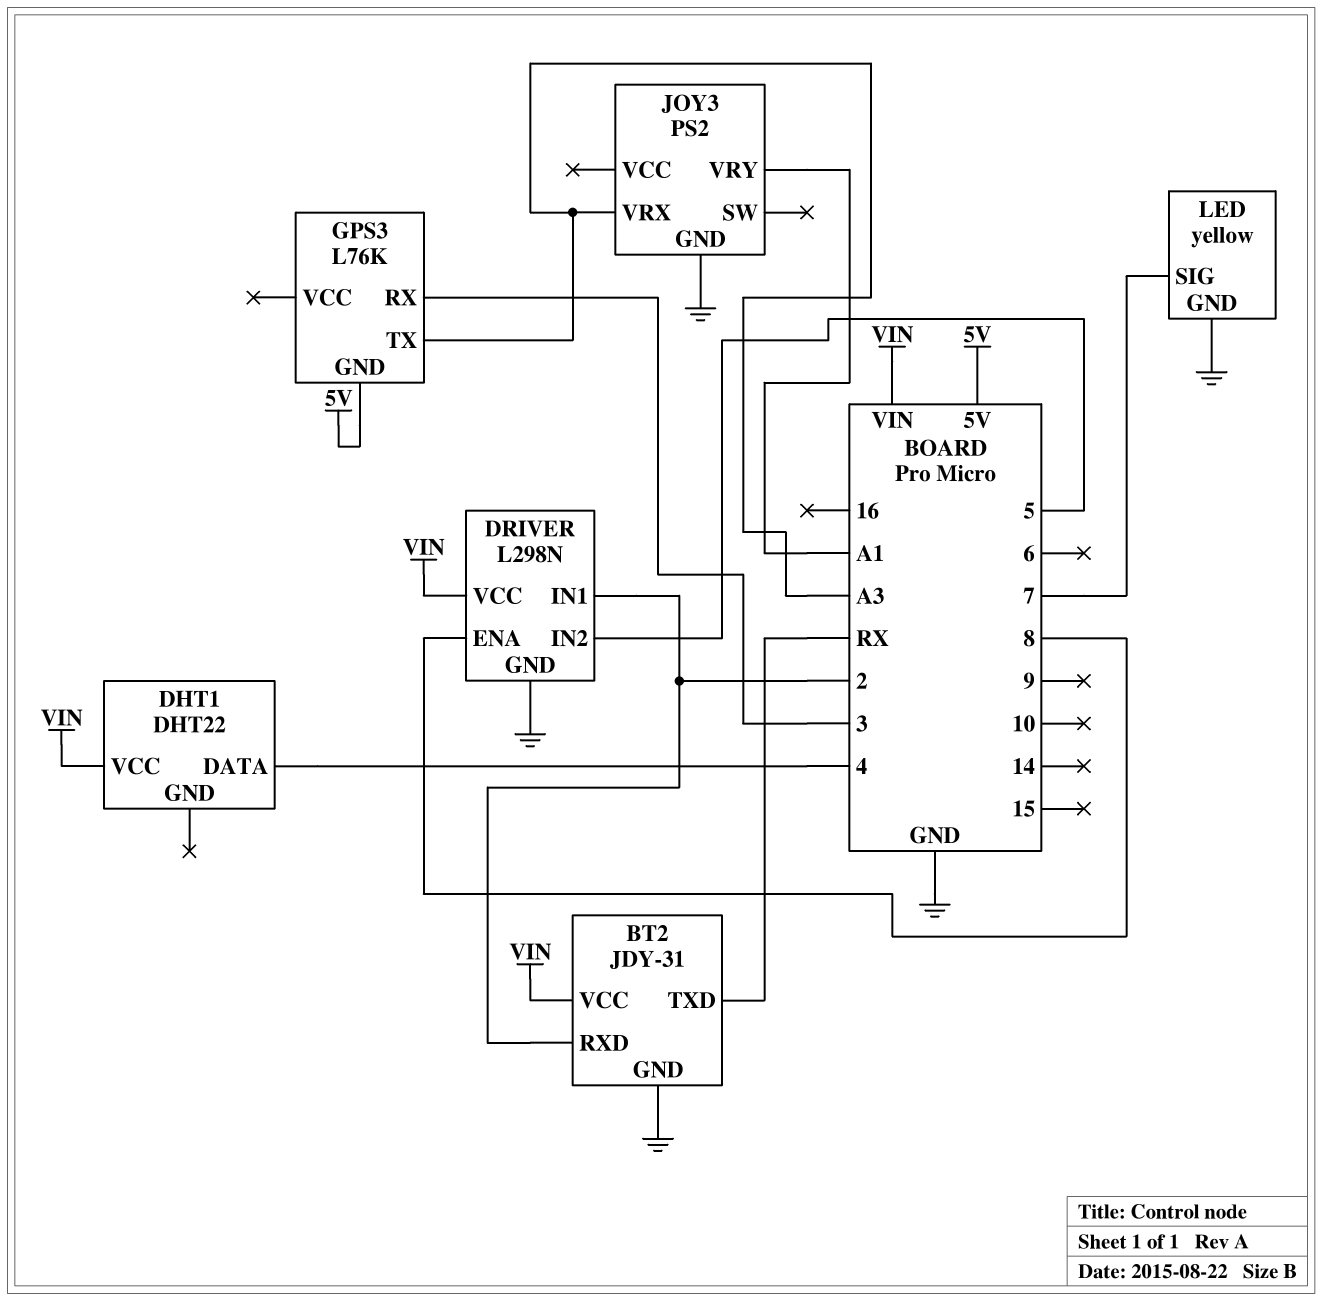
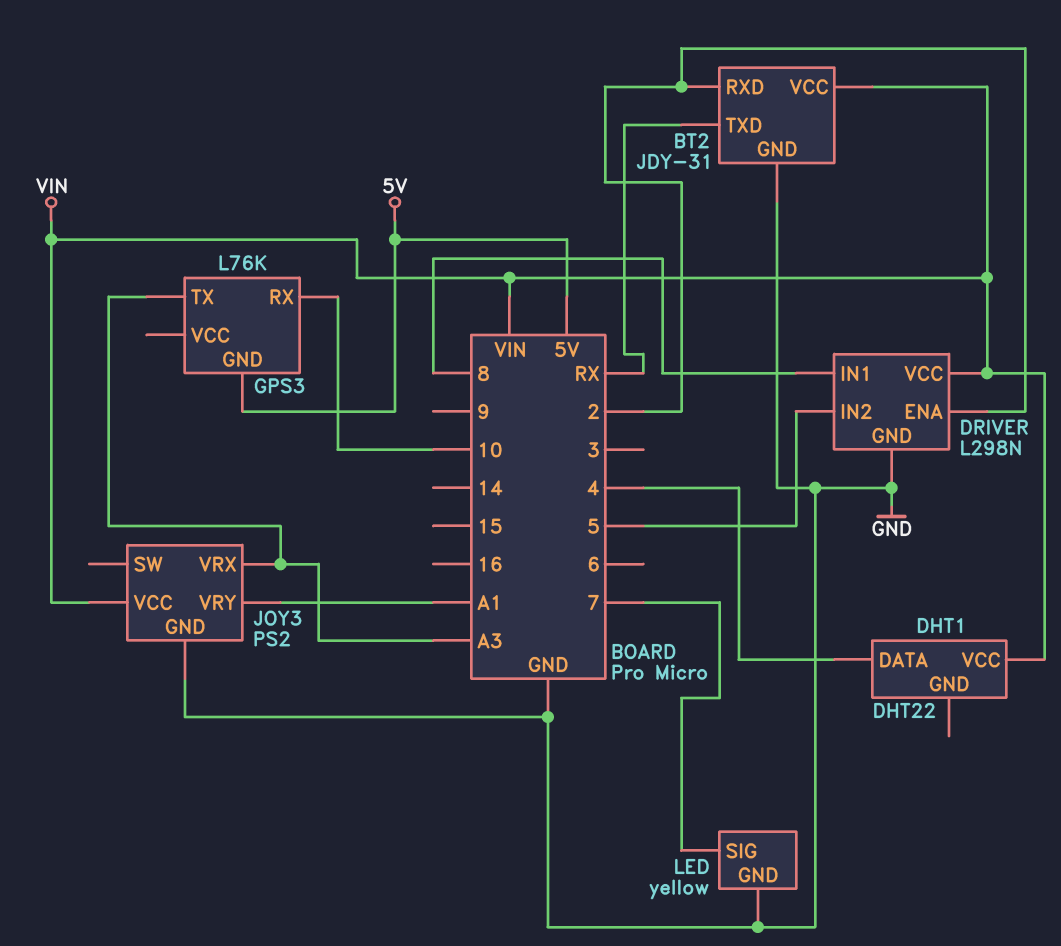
DRIVER pin ENA: 8 -> 2
DRIVER pin IN1: 2 -> 8
GPS3 pin RX: 3 -> 10
JOY3 pin VCC: none -> VIN

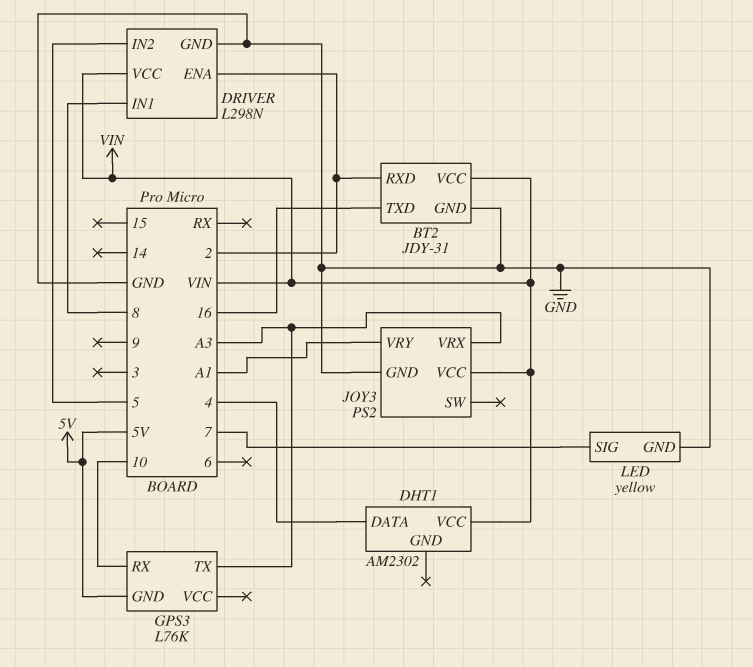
BT2 pin TXD: RX -> 16
DHT1: DHT22 -> AM2302

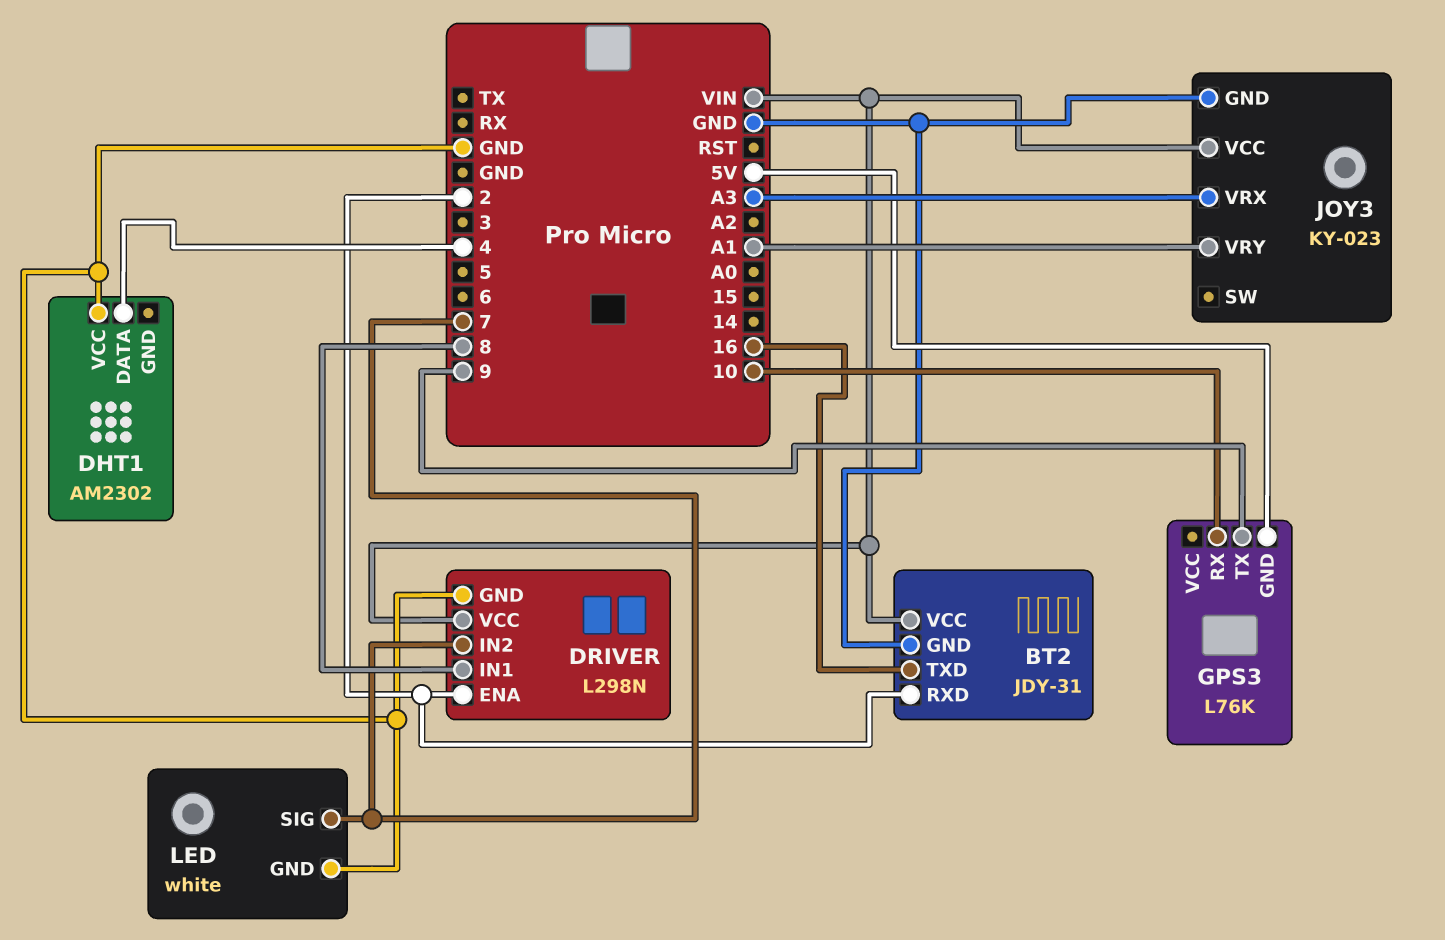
DHT1 pin VCC: VIN -> GND
DRIVER pin IN2: 5 -> 7
GPS3 pin TX: A3 -> 9
JOY3: PS2 -> KY-023
LED: yellow -> white

